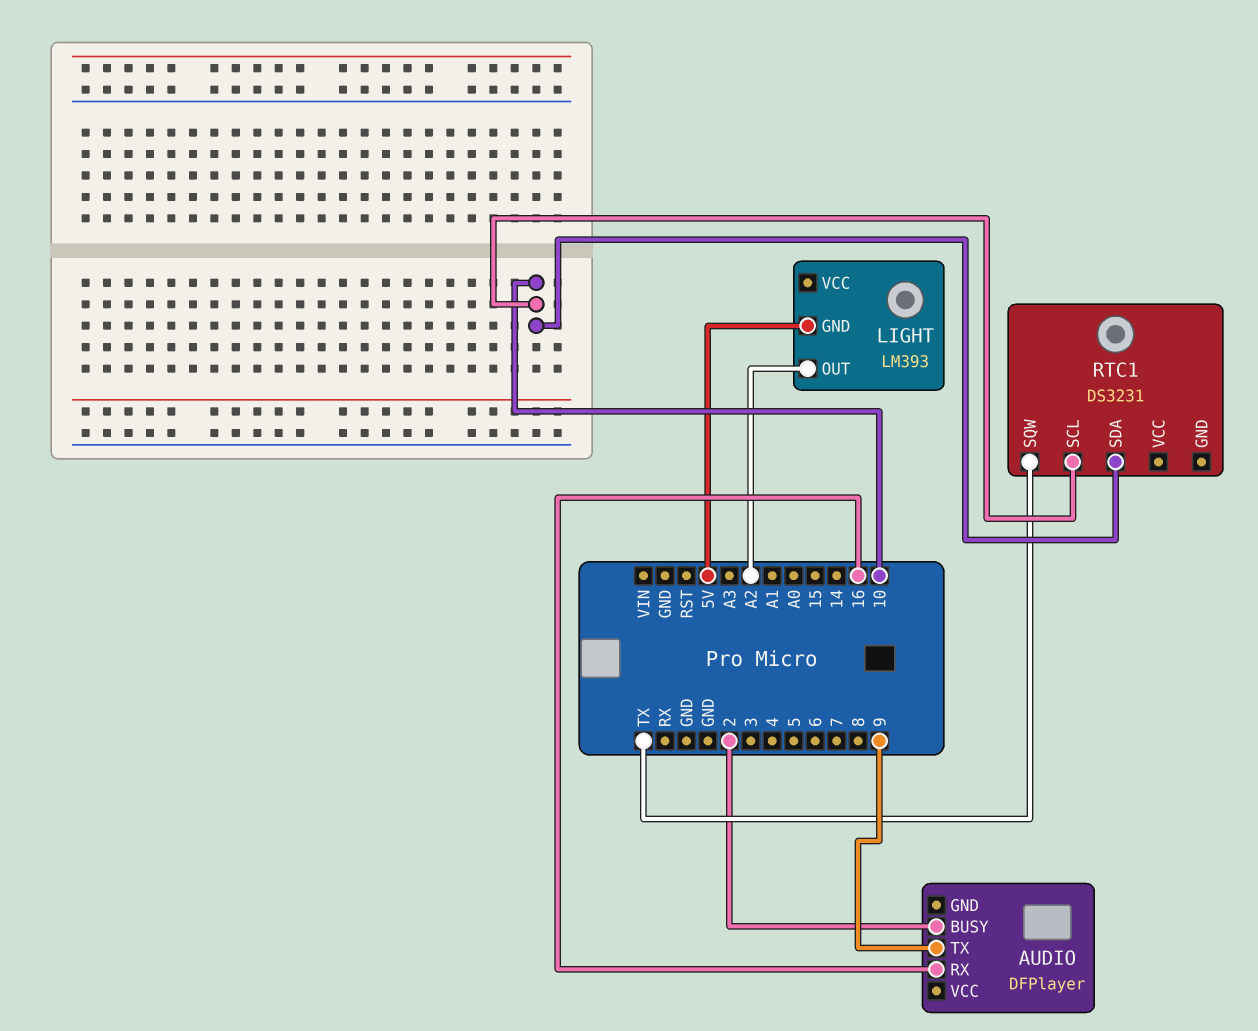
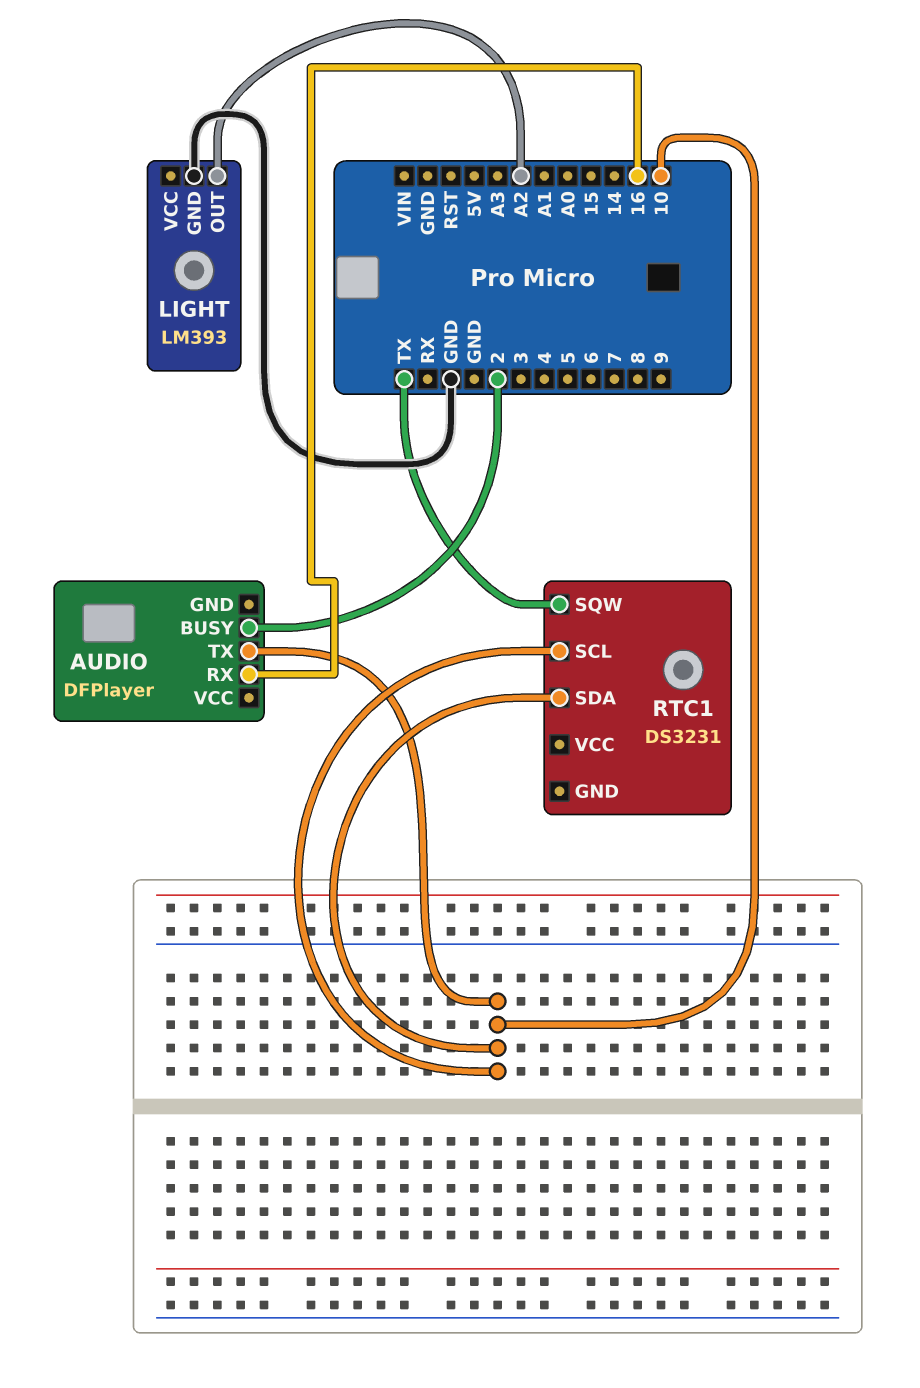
AUDIO pin TX: 9 -> 10
LIGHT pin GND: 5V -> GND

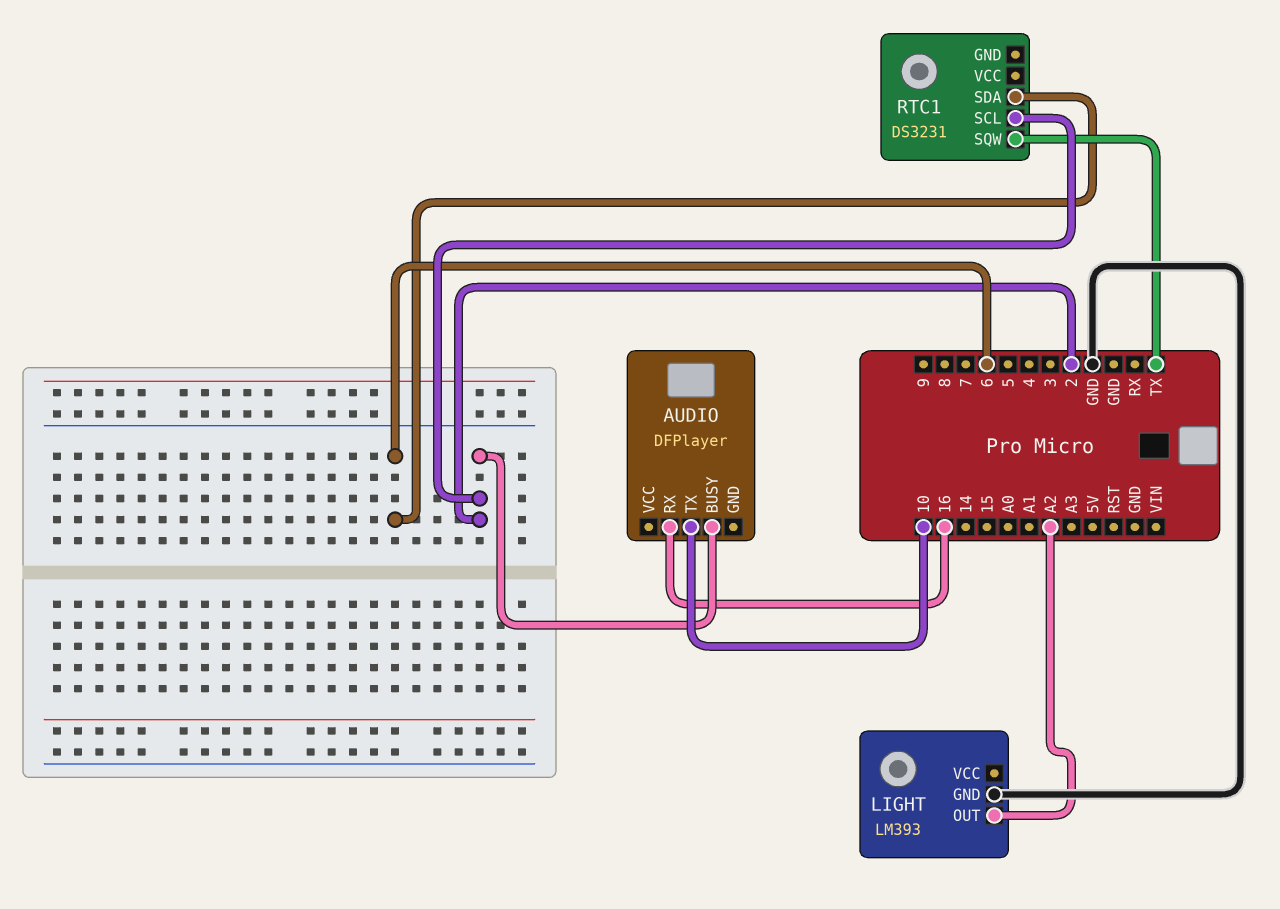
RTC1 pin SCL: 10 -> 2
RTC1 pin SDA: 10 -> 6

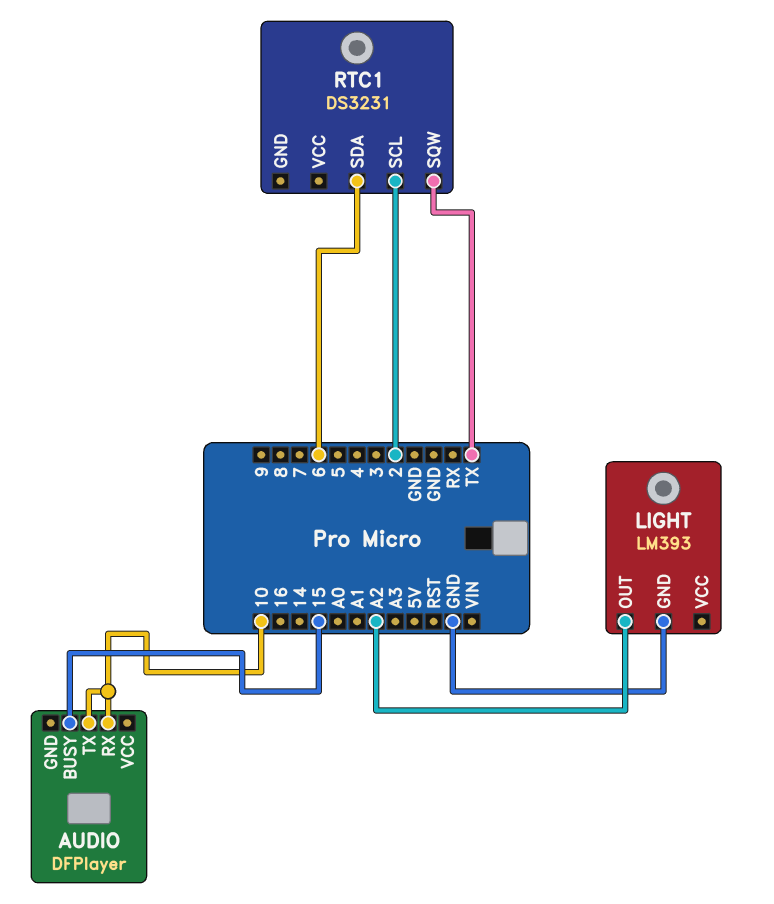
AUDIO pin BUSY: 2 -> 15
AUDIO pin RX: 16 -> 10

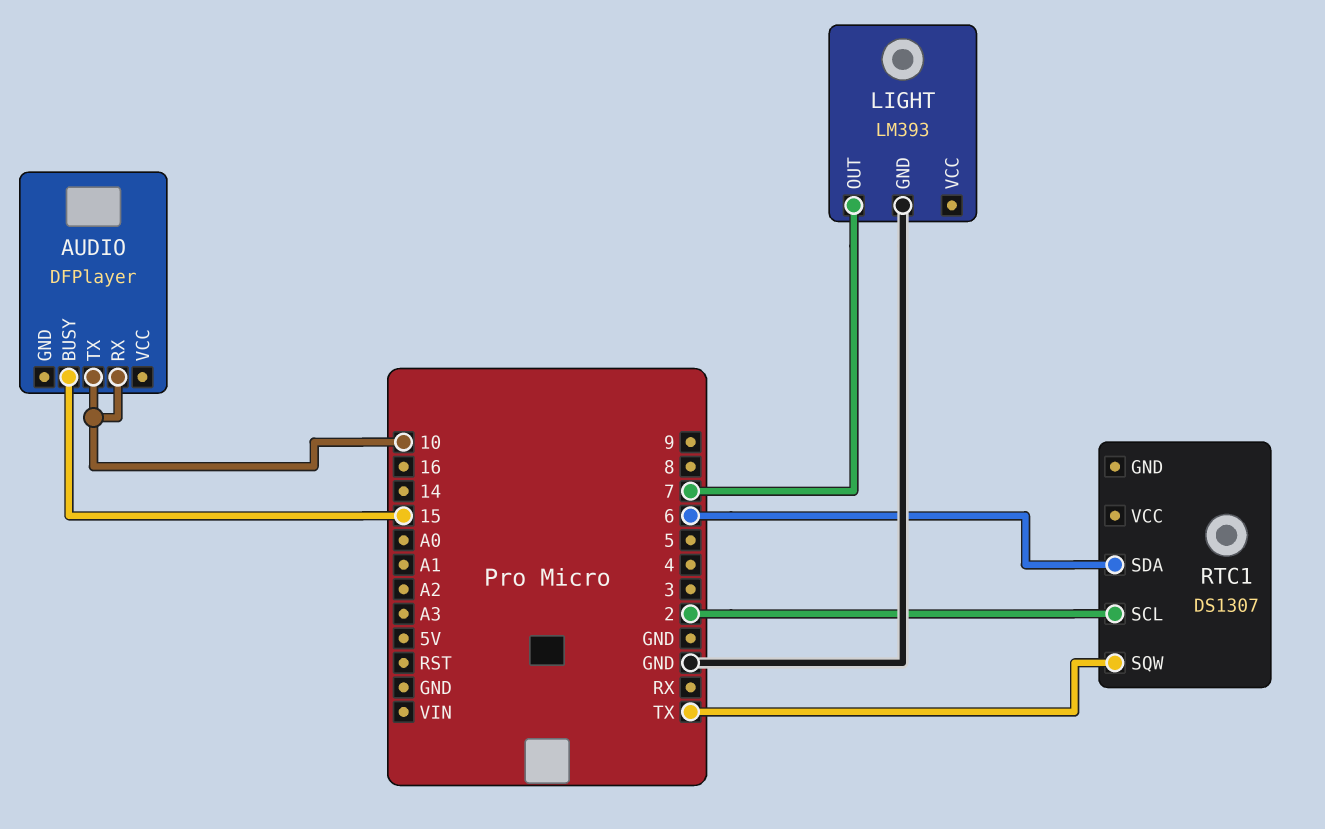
LIGHT pin OUT: A2 -> 7
RTC1: DS3231 -> DS1307

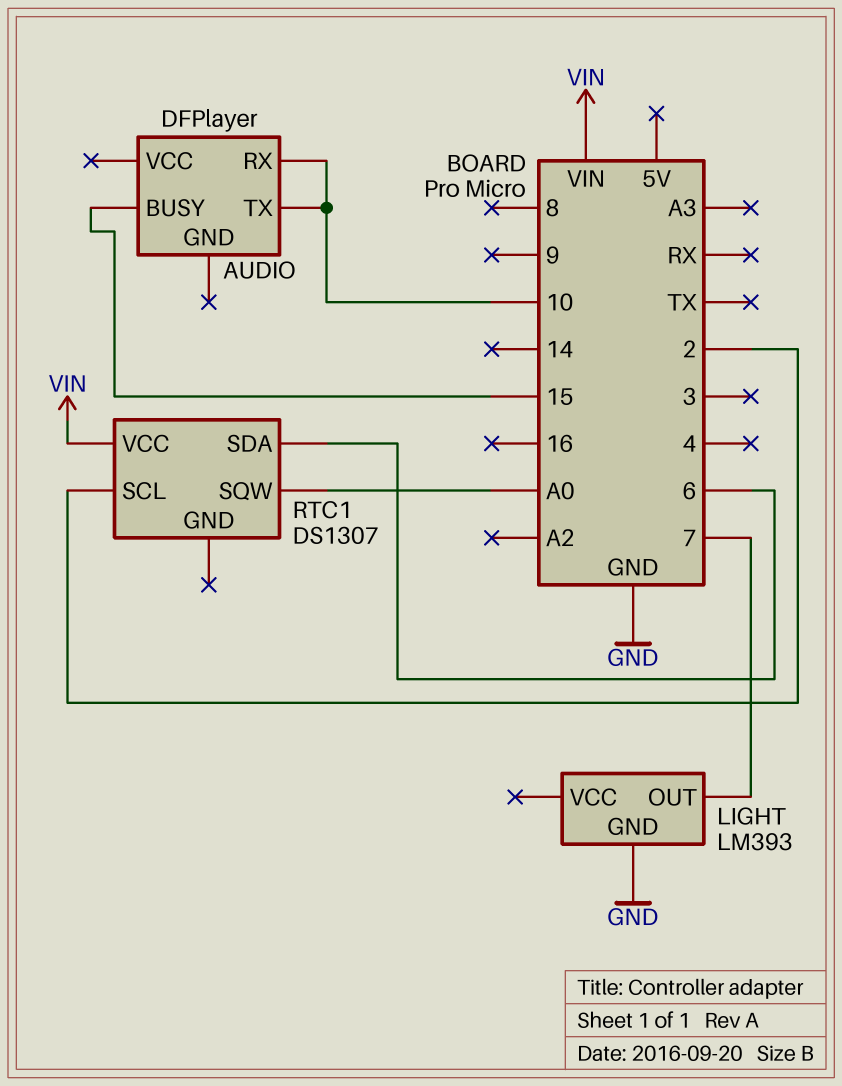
RTC1 pin SQW: TX -> A0
RTC1 pin VCC: none -> VIN

